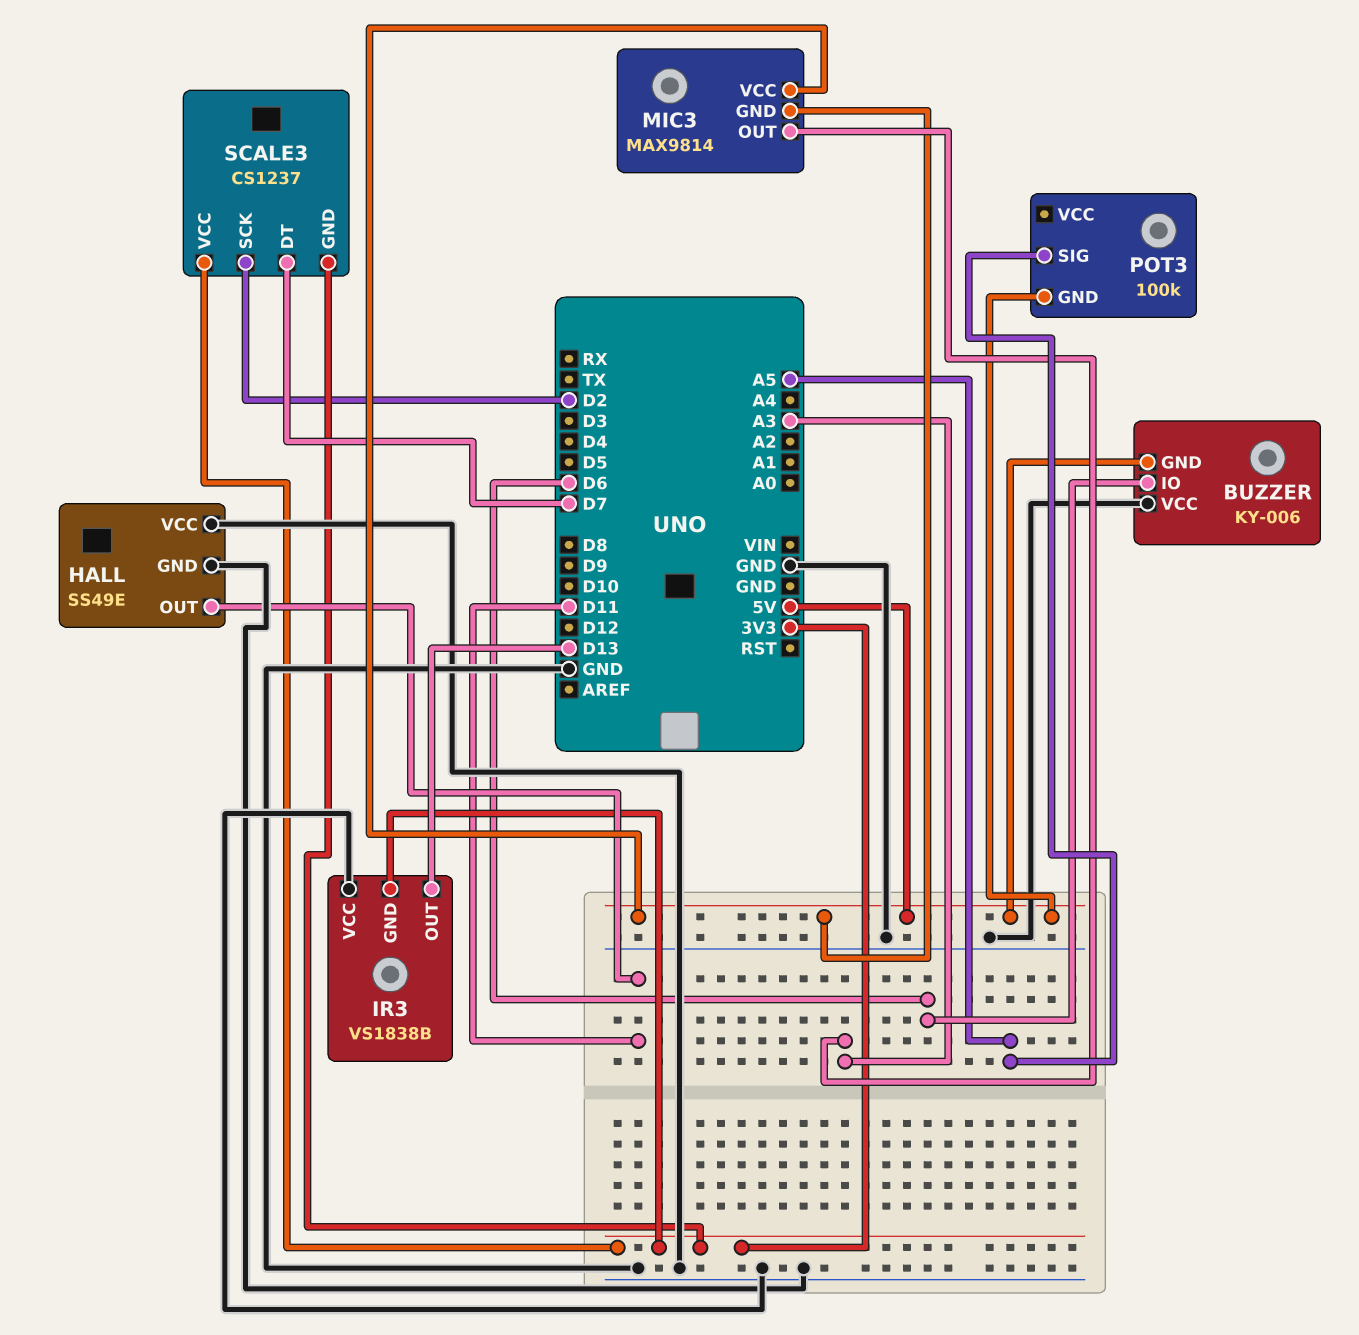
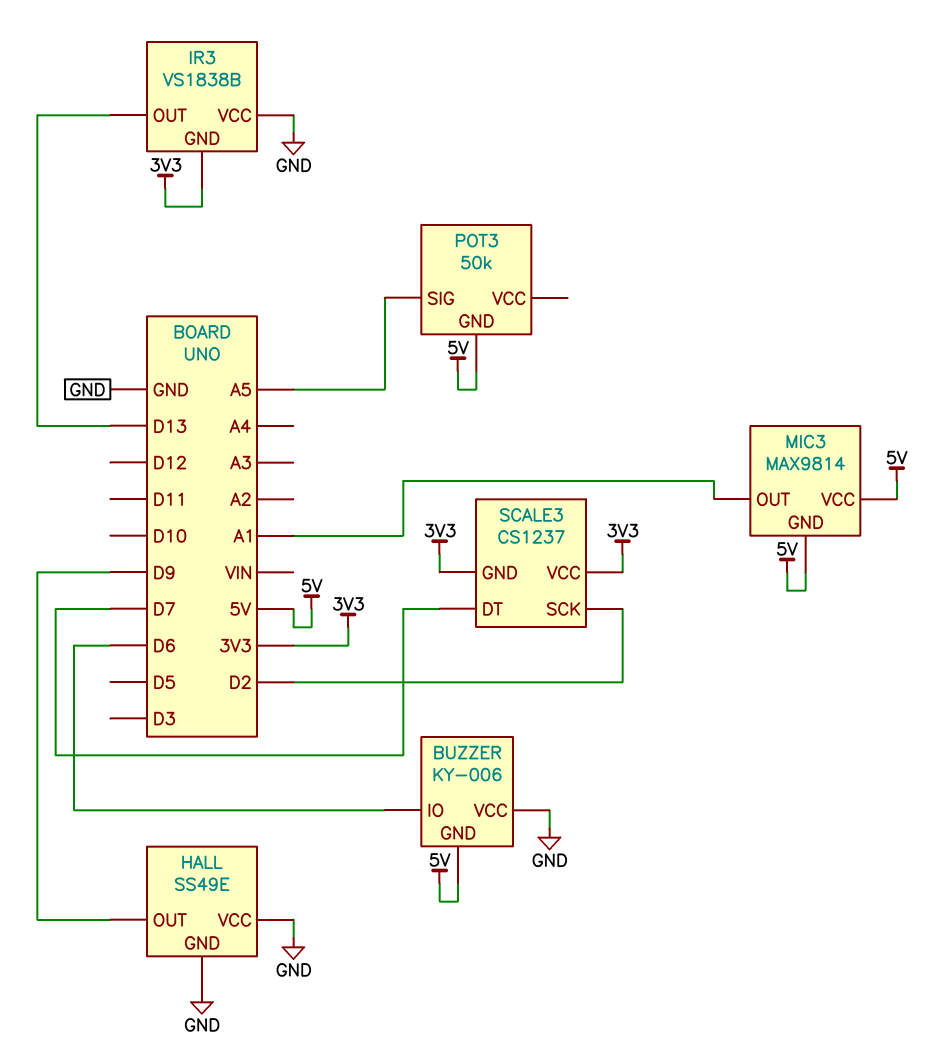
HALL pin OUT: D11 -> D9
MIC3 pin OUT: A3 -> A1
POT3: 100k -> 50k

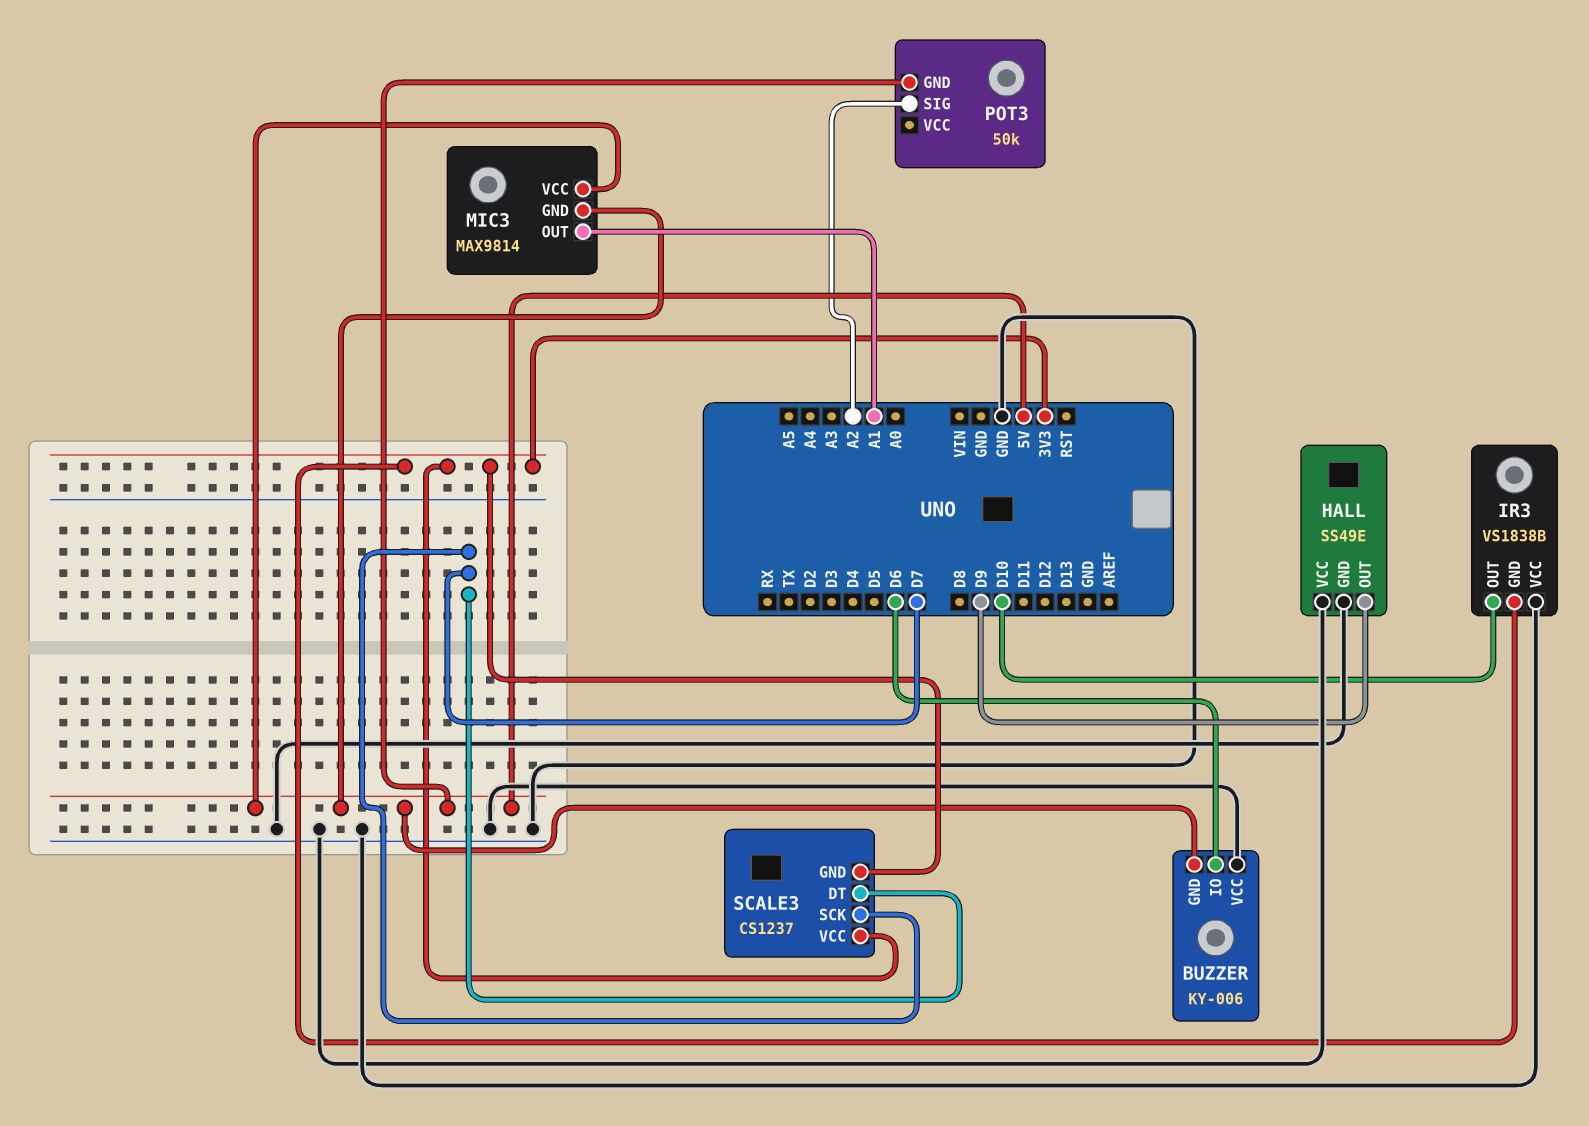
IR3 pin OUT: D13 -> D10
POT3 pin SIG: A5 -> A2
SCALE3 pin SCK: D2 -> D7

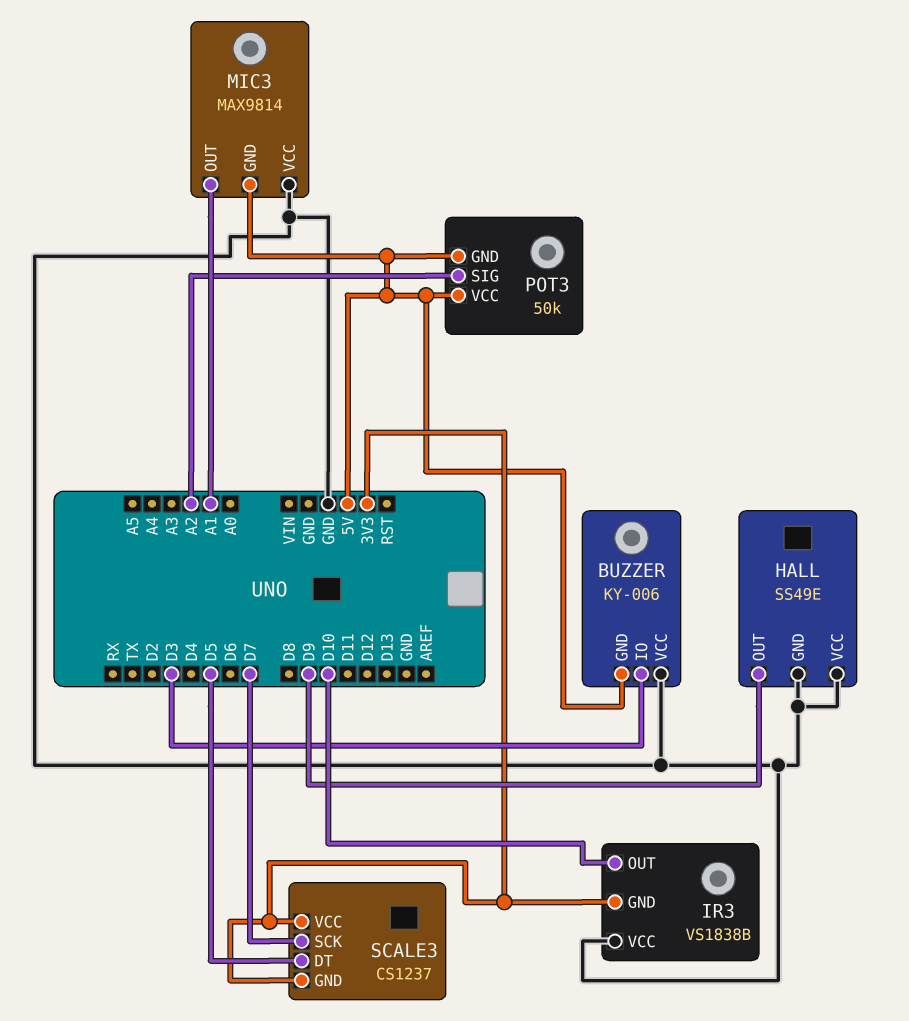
BUZZER pin IO: D6 -> D3
MIC3 pin VCC: 5V -> GND
POT3 pin VCC: none -> 5V
SCALE3 pin DT: D7 -> D5

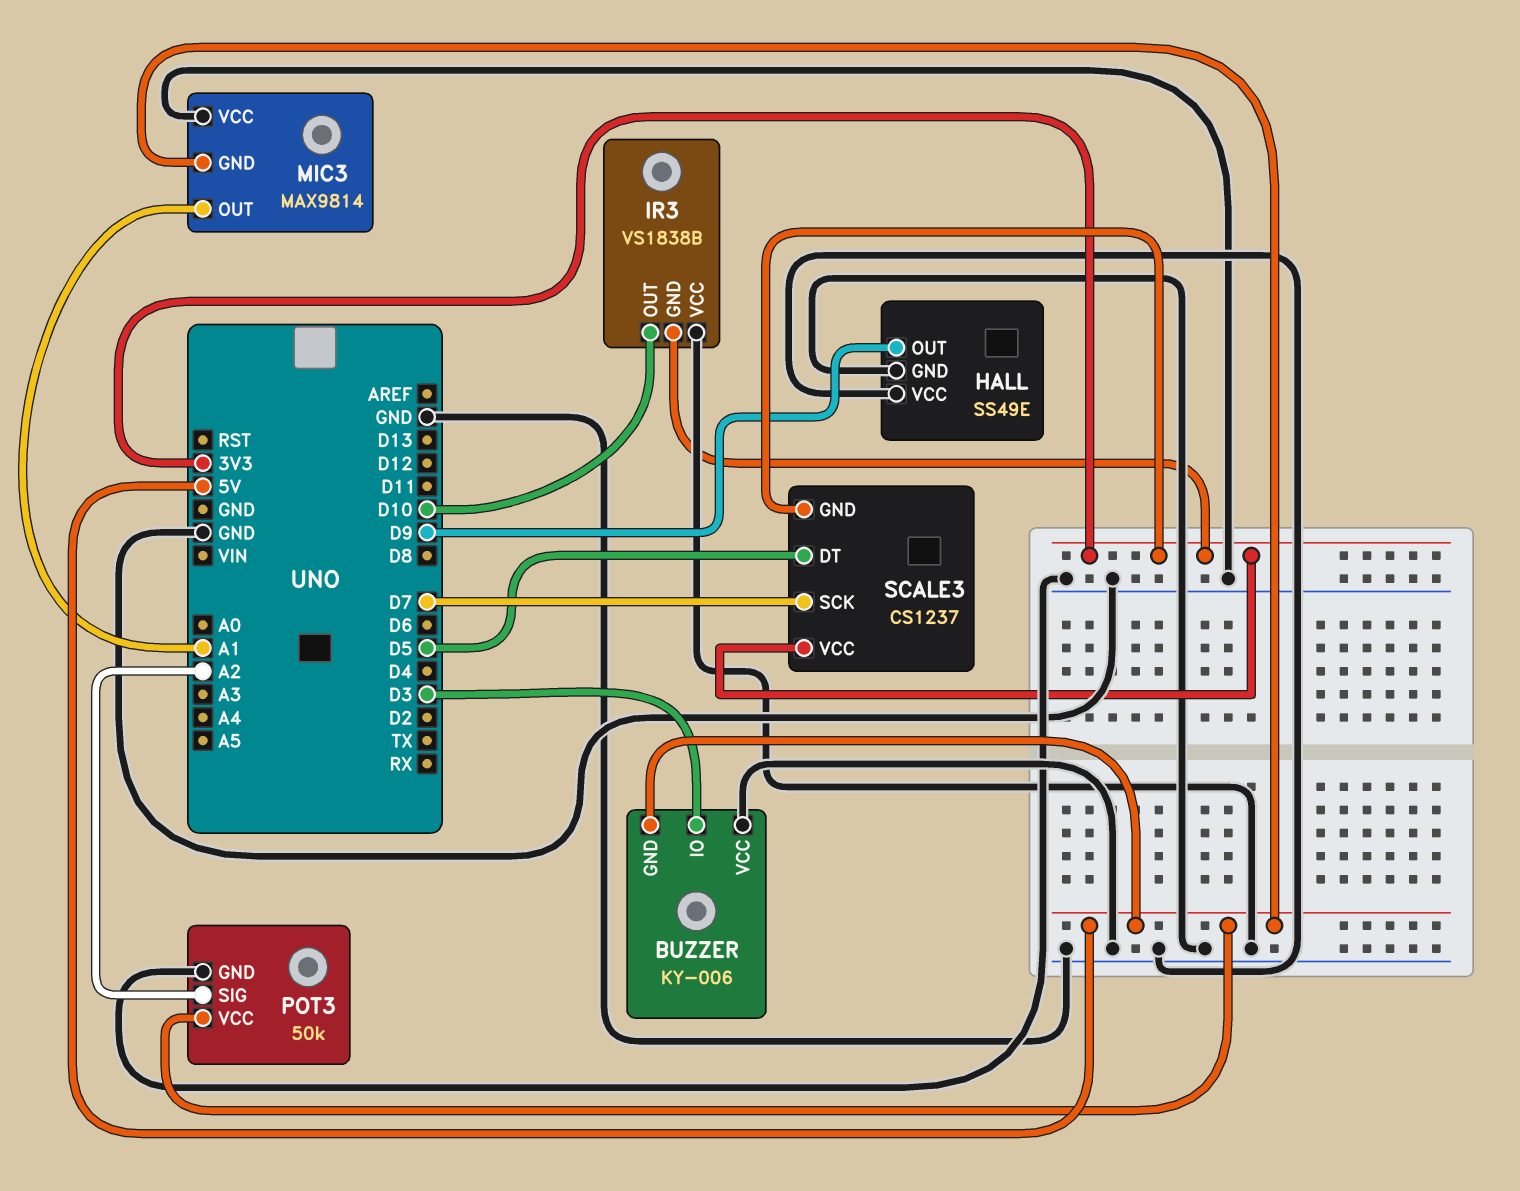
POT3 pin GND: 5V -> GND

